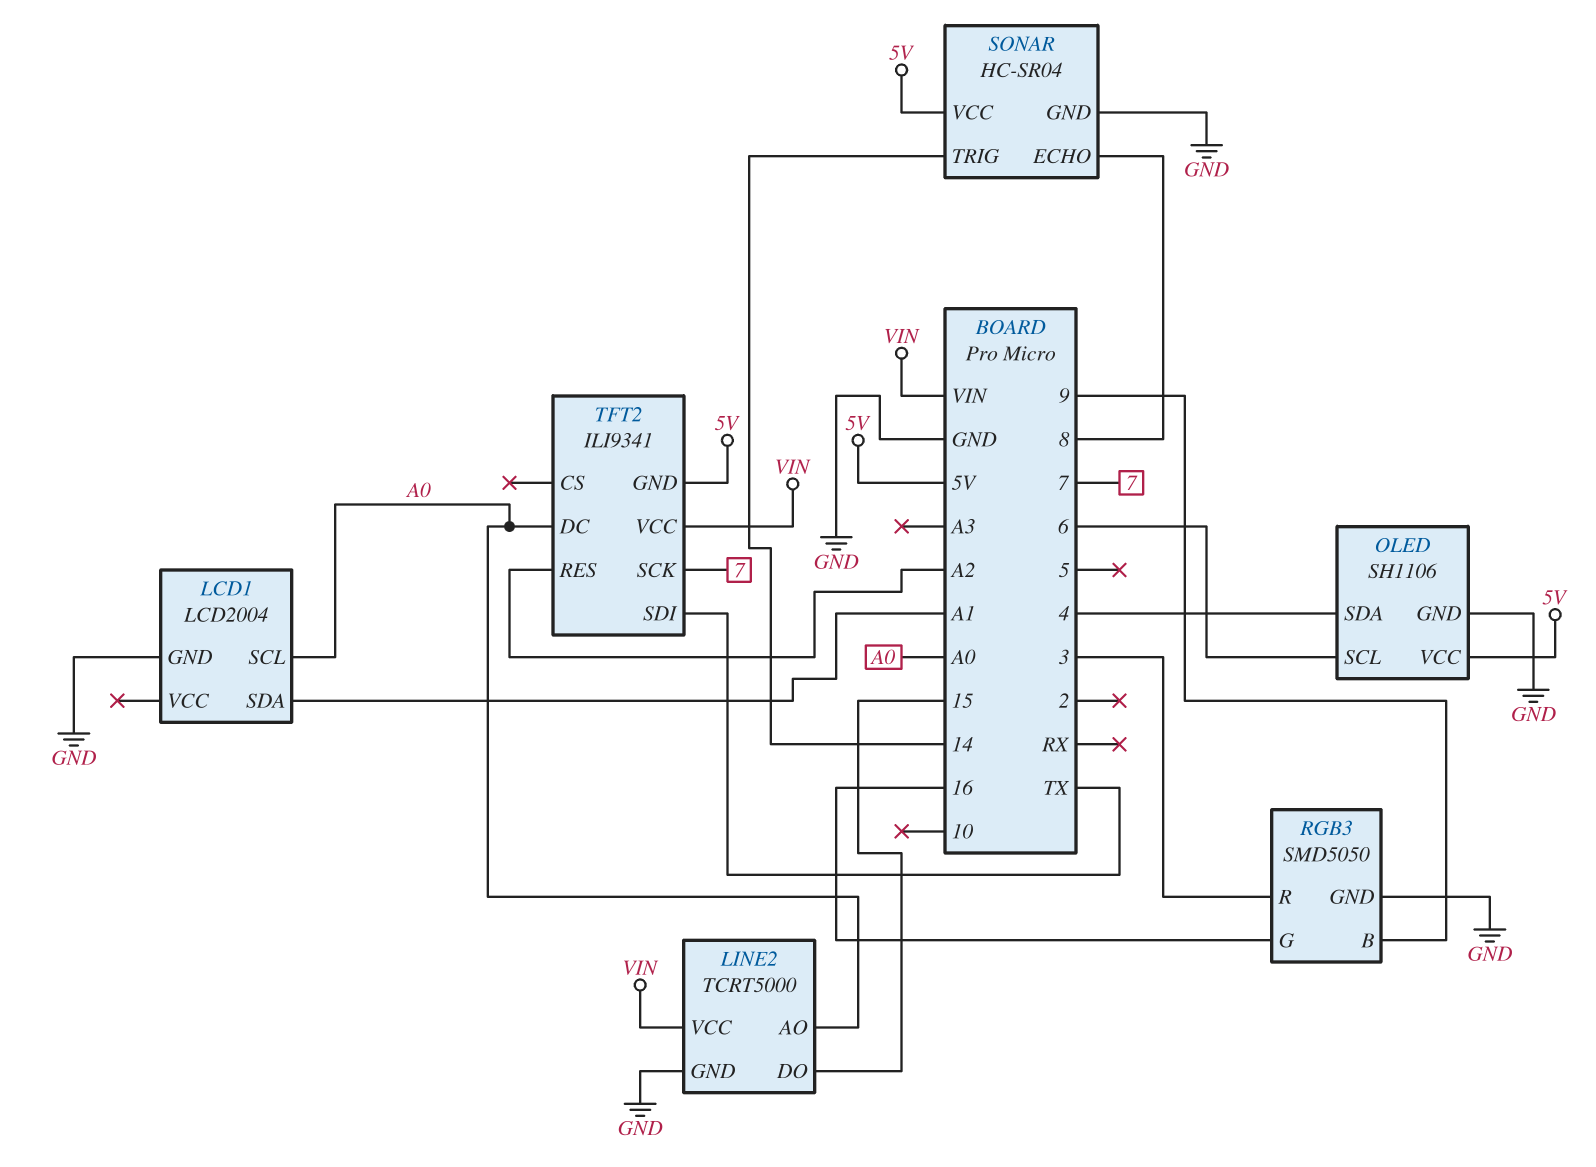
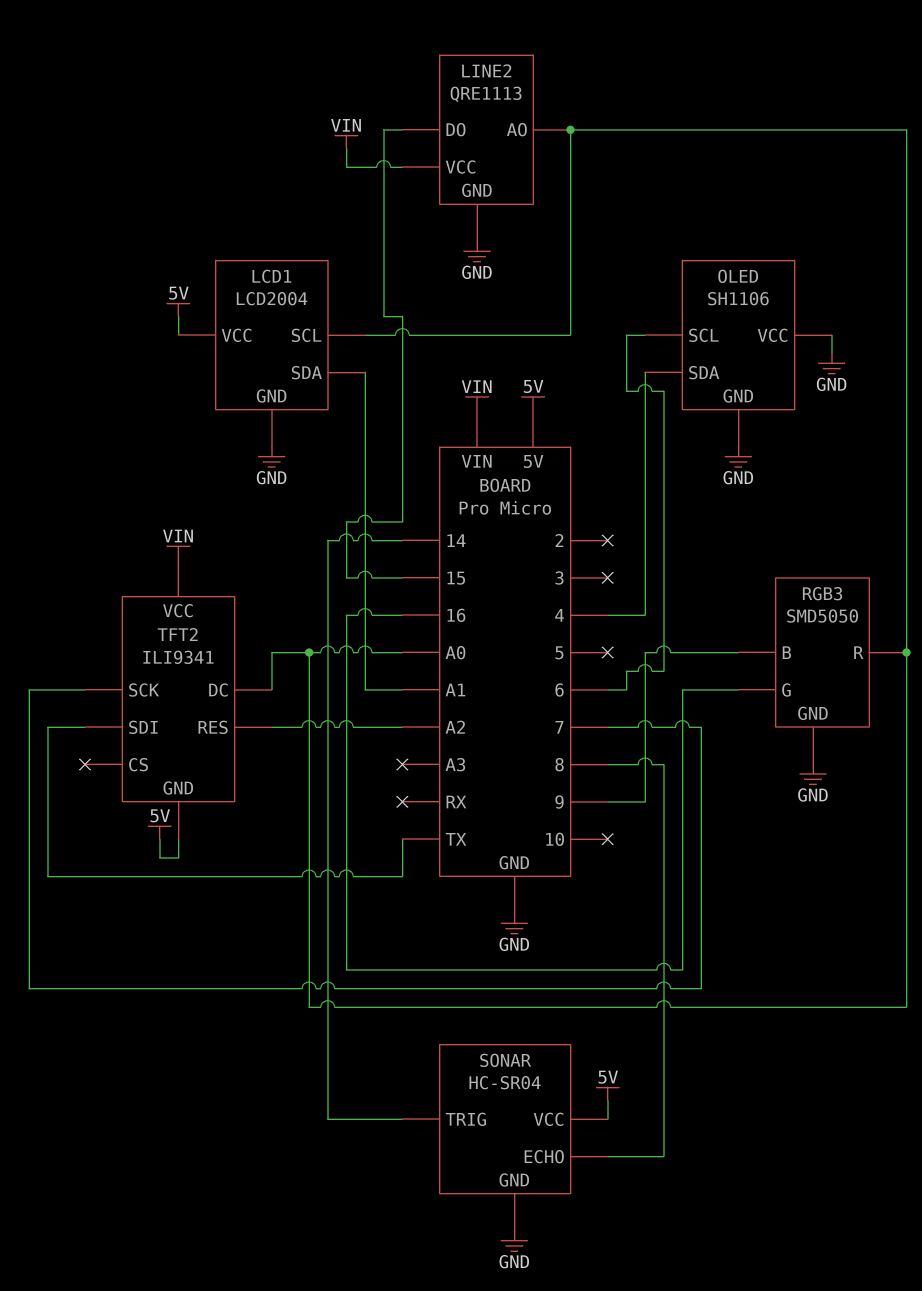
LCD1 pin VCC: none -> 5V
LINE2: TCRT5000 -> QRE1113
OLED pin VCC: 5V -> GND
RGB3 pin R: 3 -> A0

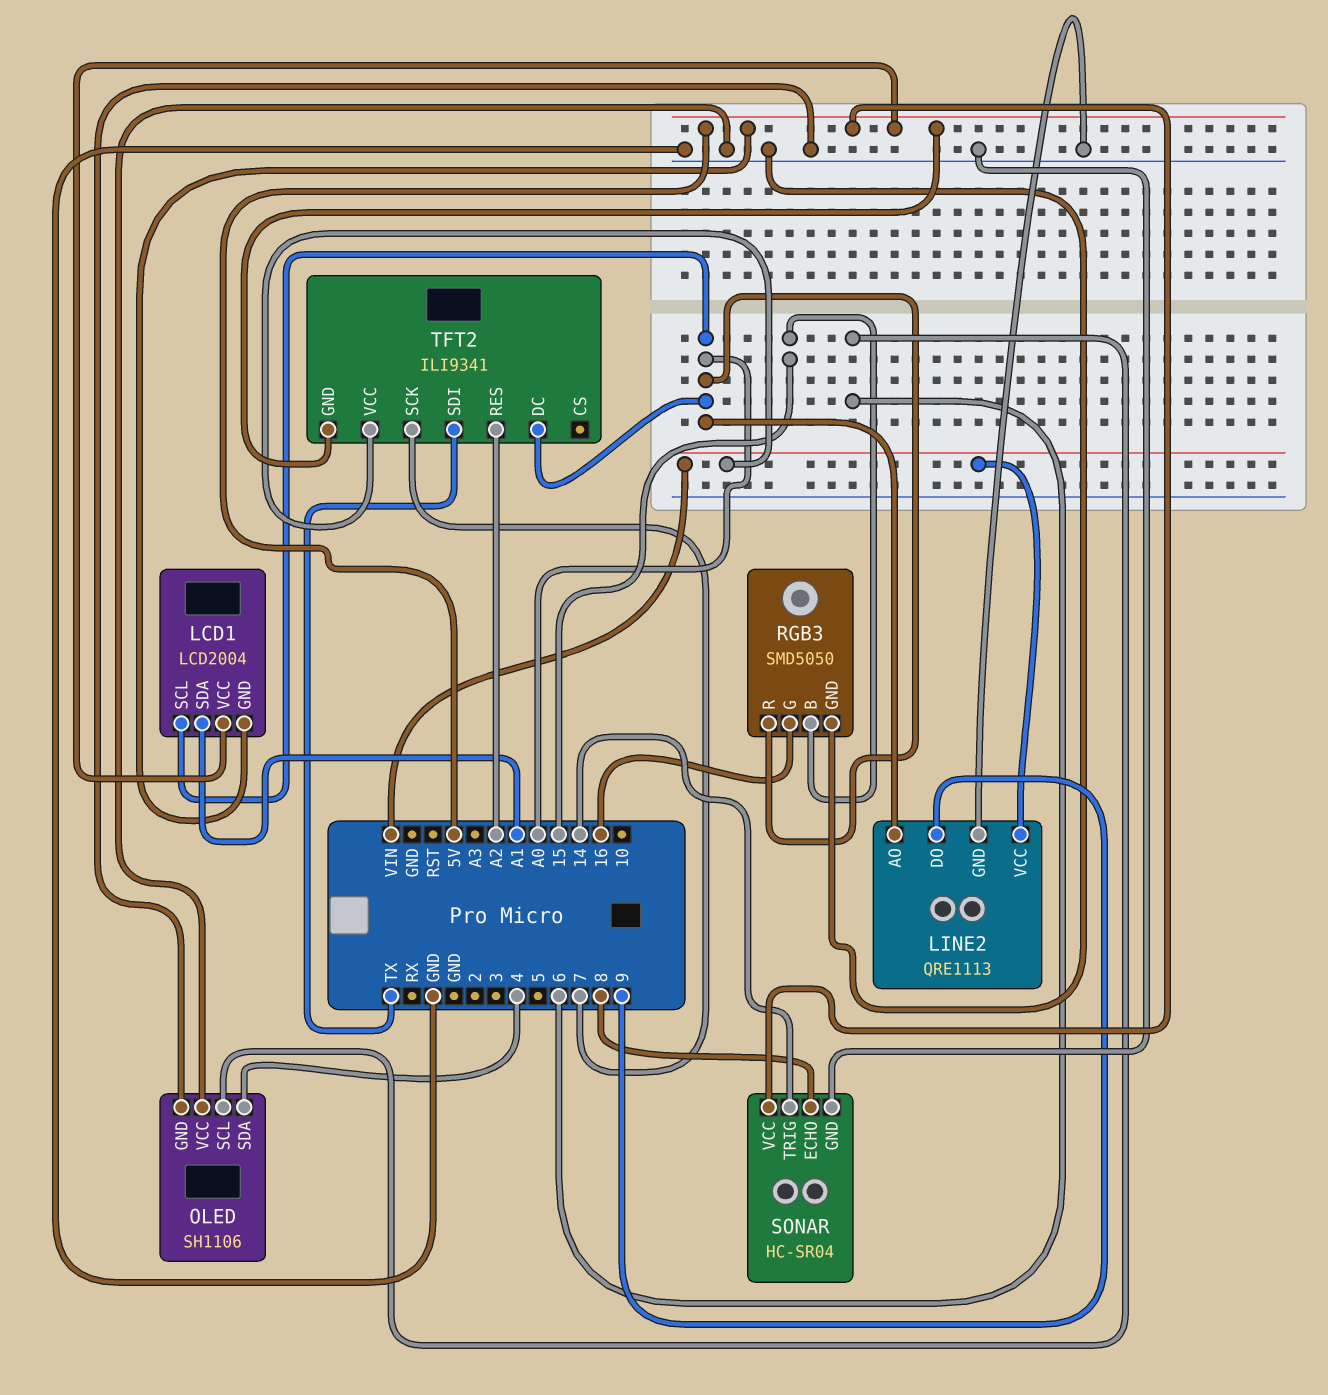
LCD1 pin GND: GND -> 5V
LINE2 pin DO: 15 -> 9
RGB3 pin B: 9 -> 15

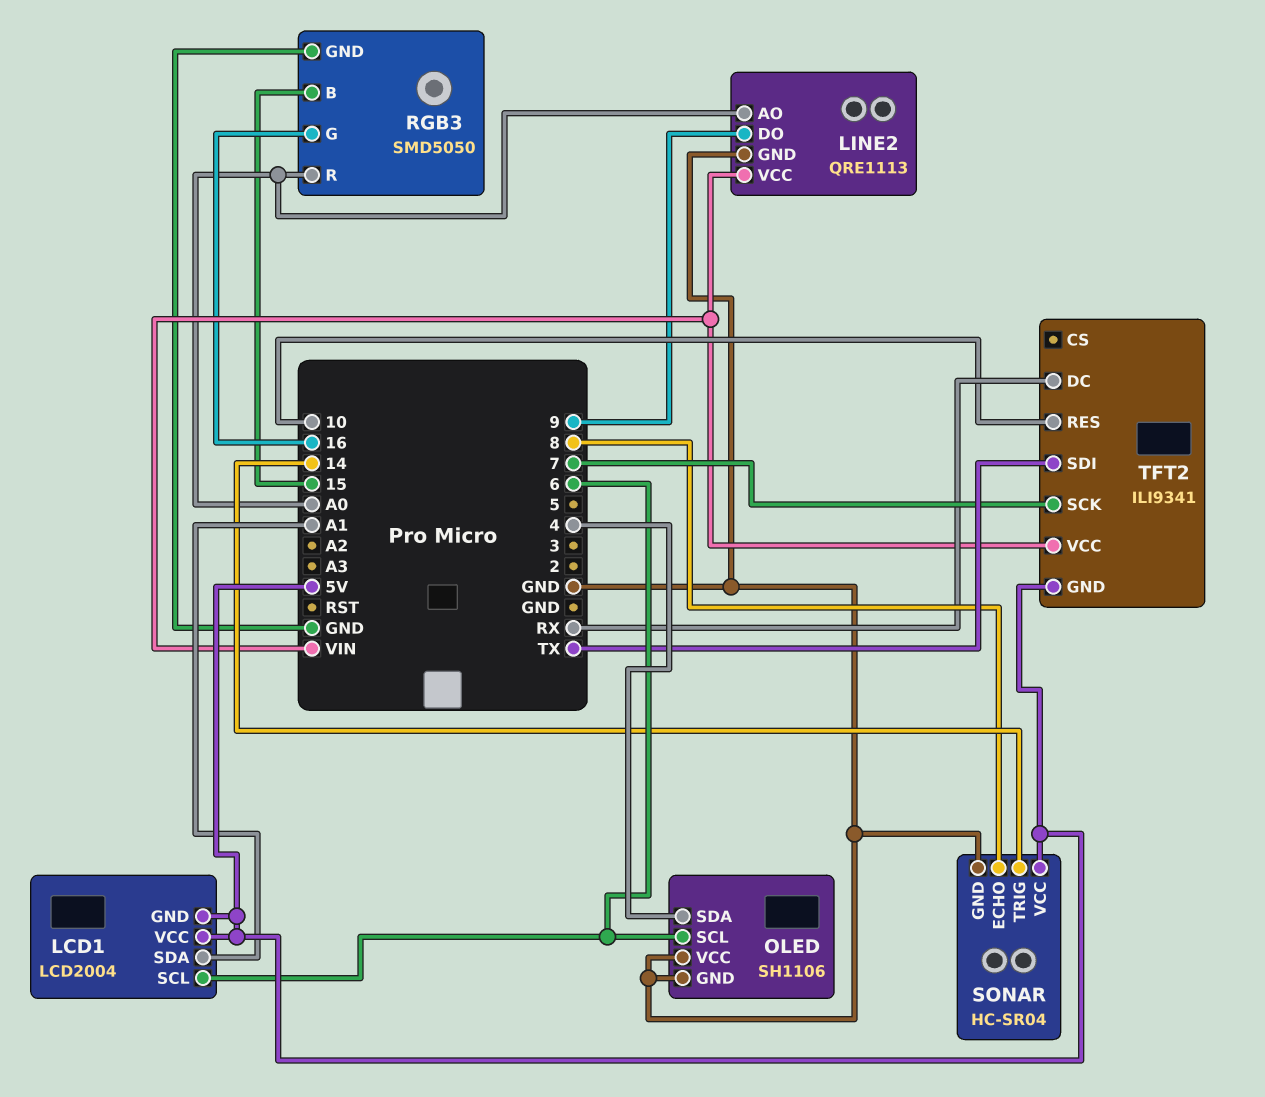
LCD1 pin SCL: A0 -> 6
TFT2 pin DC: A0 -> RX
TFT2 pin RES: A2 -> 10

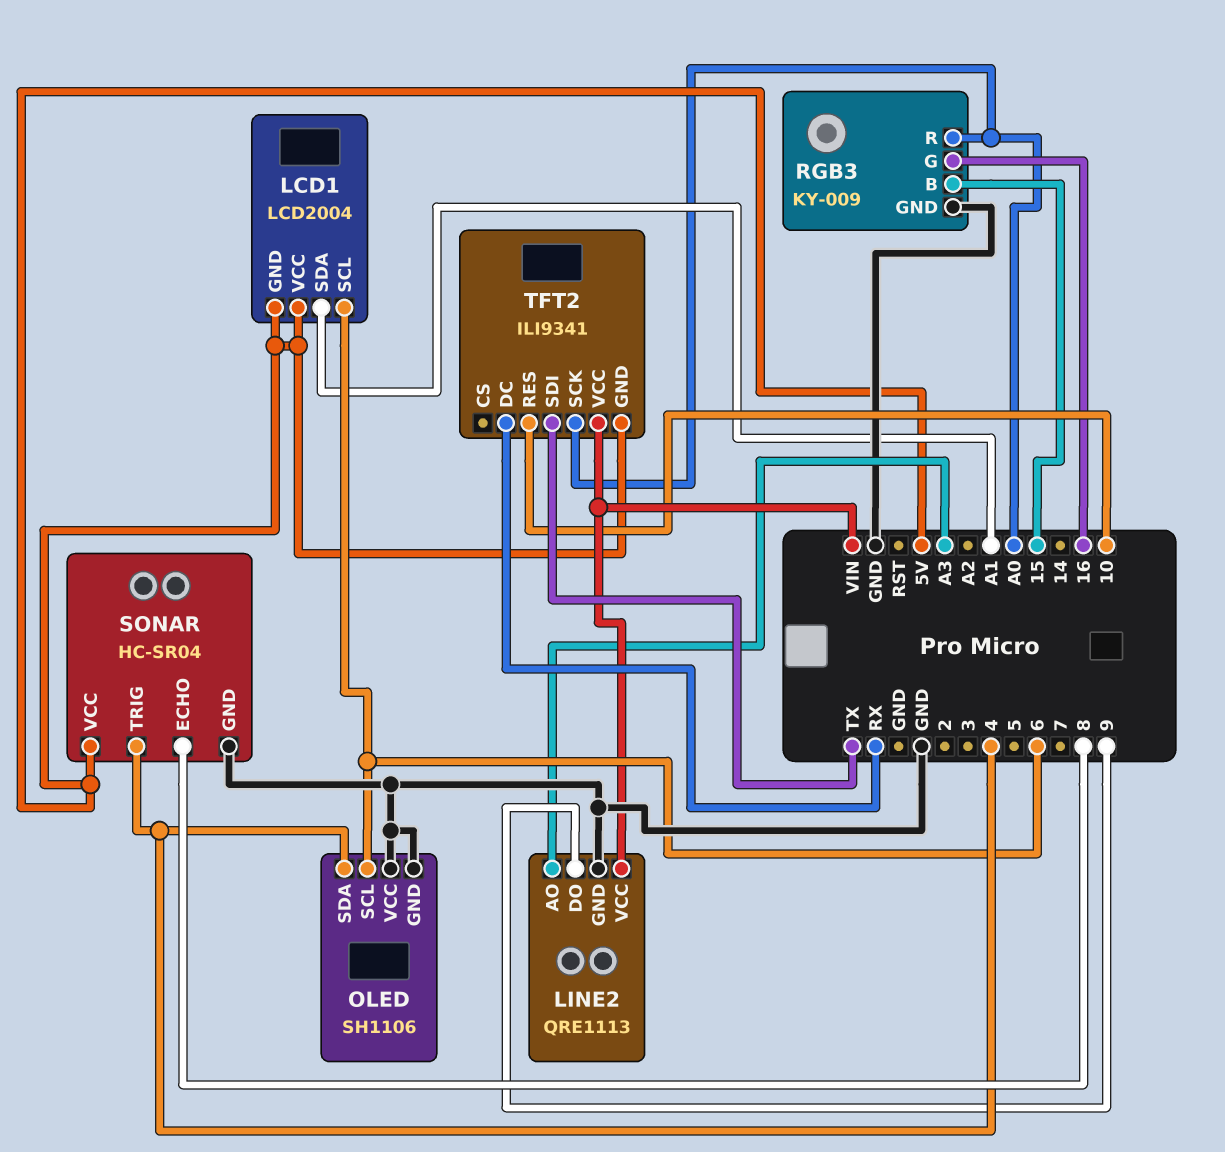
LINE2 pin AO: A0 -> A3
RGB3: SMD5050 -> KY-009
SONAR pin TRIG: 14 -> 4
TFT2 pin SCK: 7 -> A0

